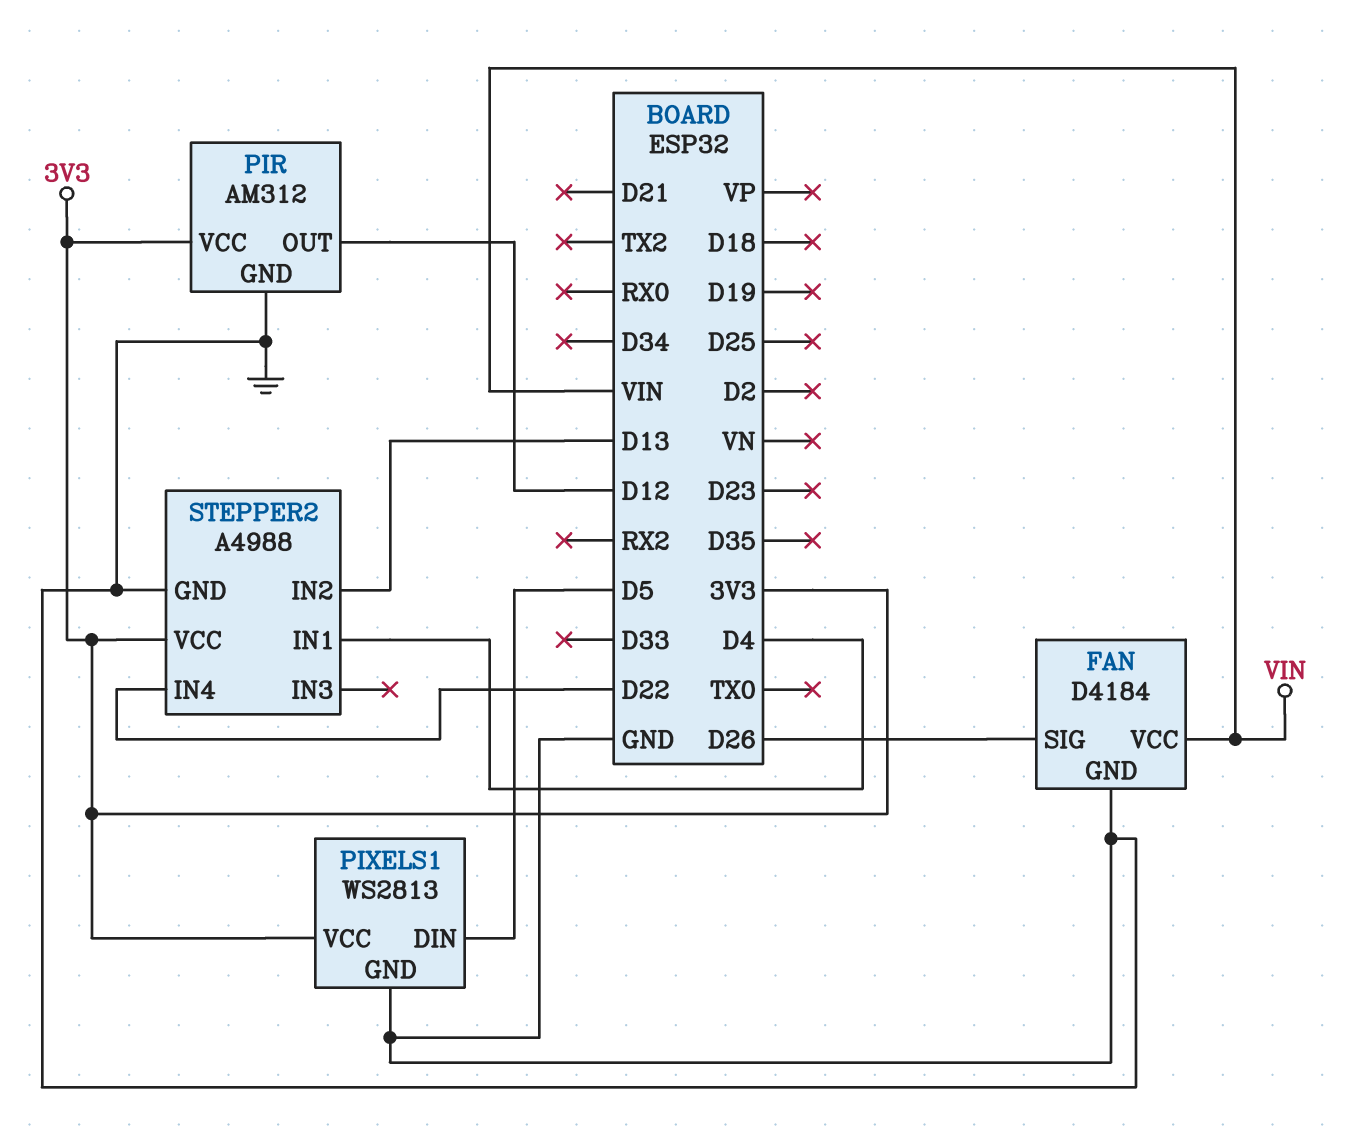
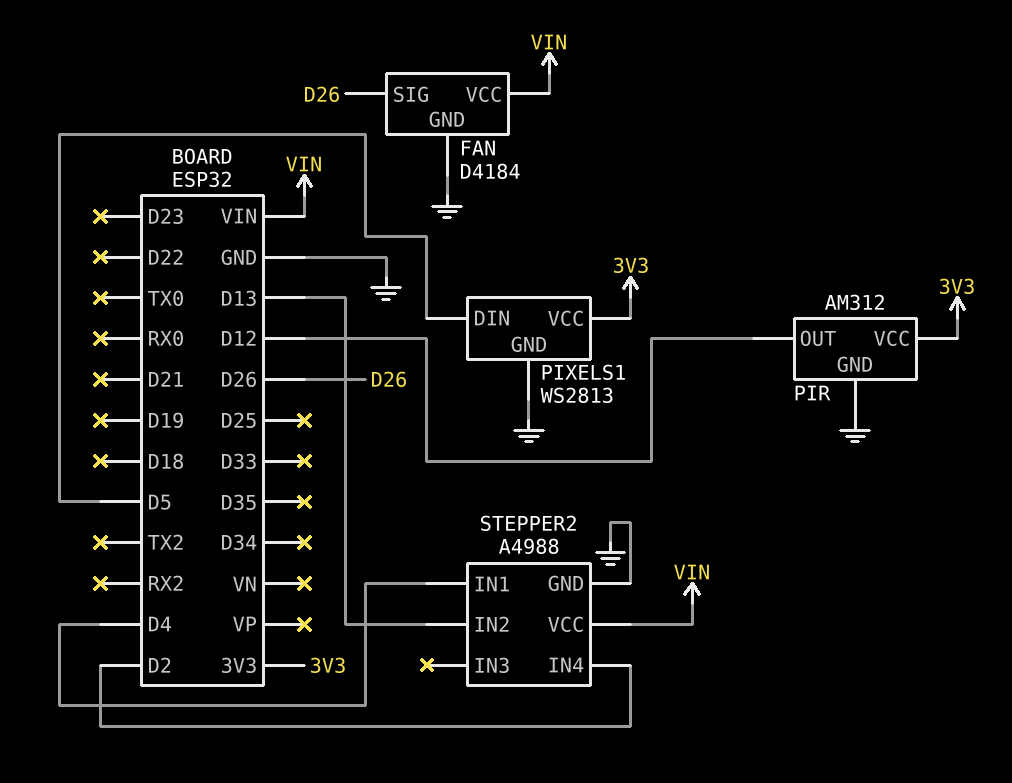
STEPPER2 pin IN4: D22 -> D2
STEPPER2 pin VCC: 3V3 -> VIN

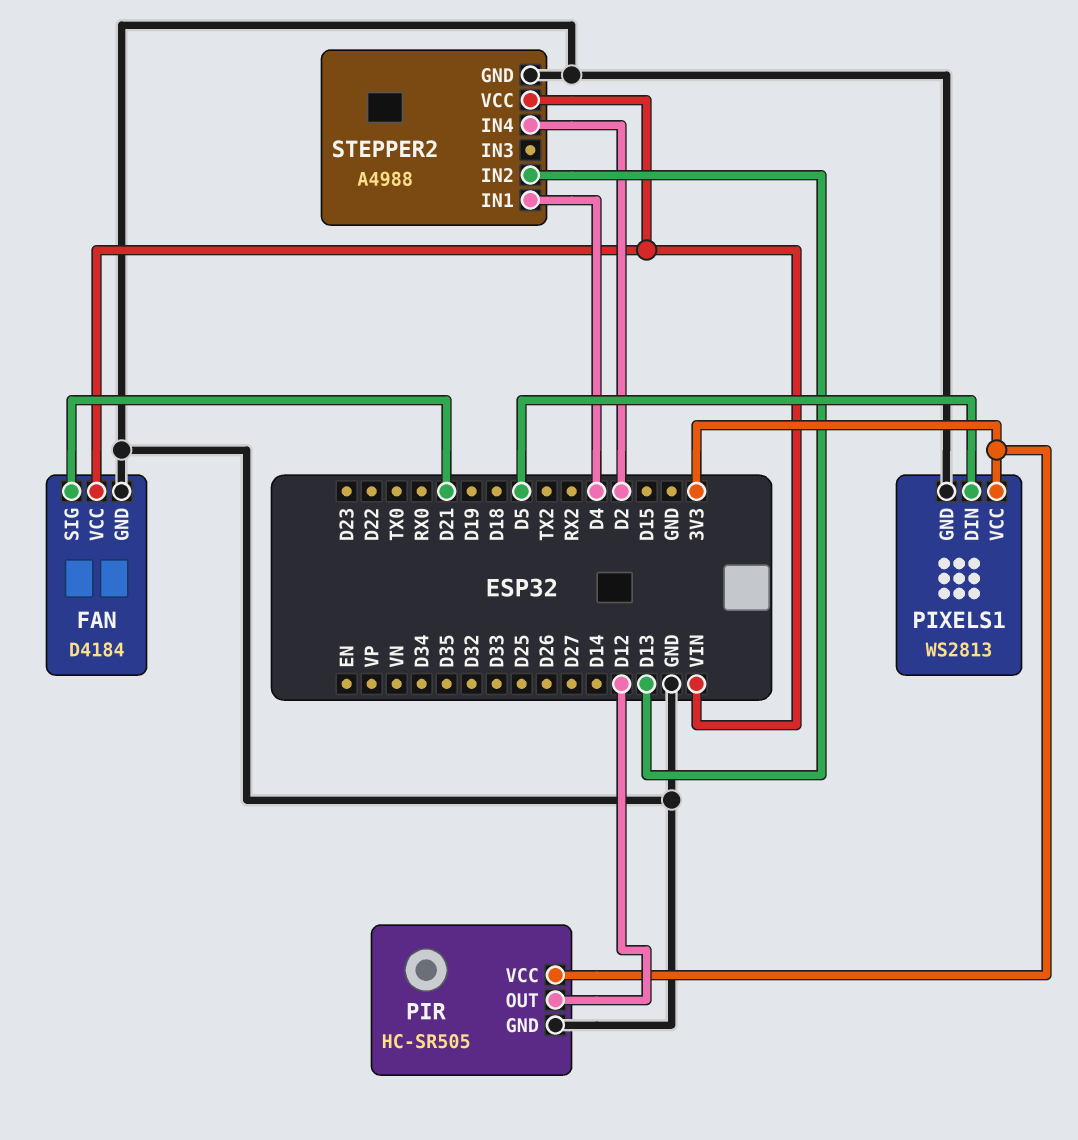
FAN pin SIG: D26 -> D21
PIR: AM312 -> HC-SR505

